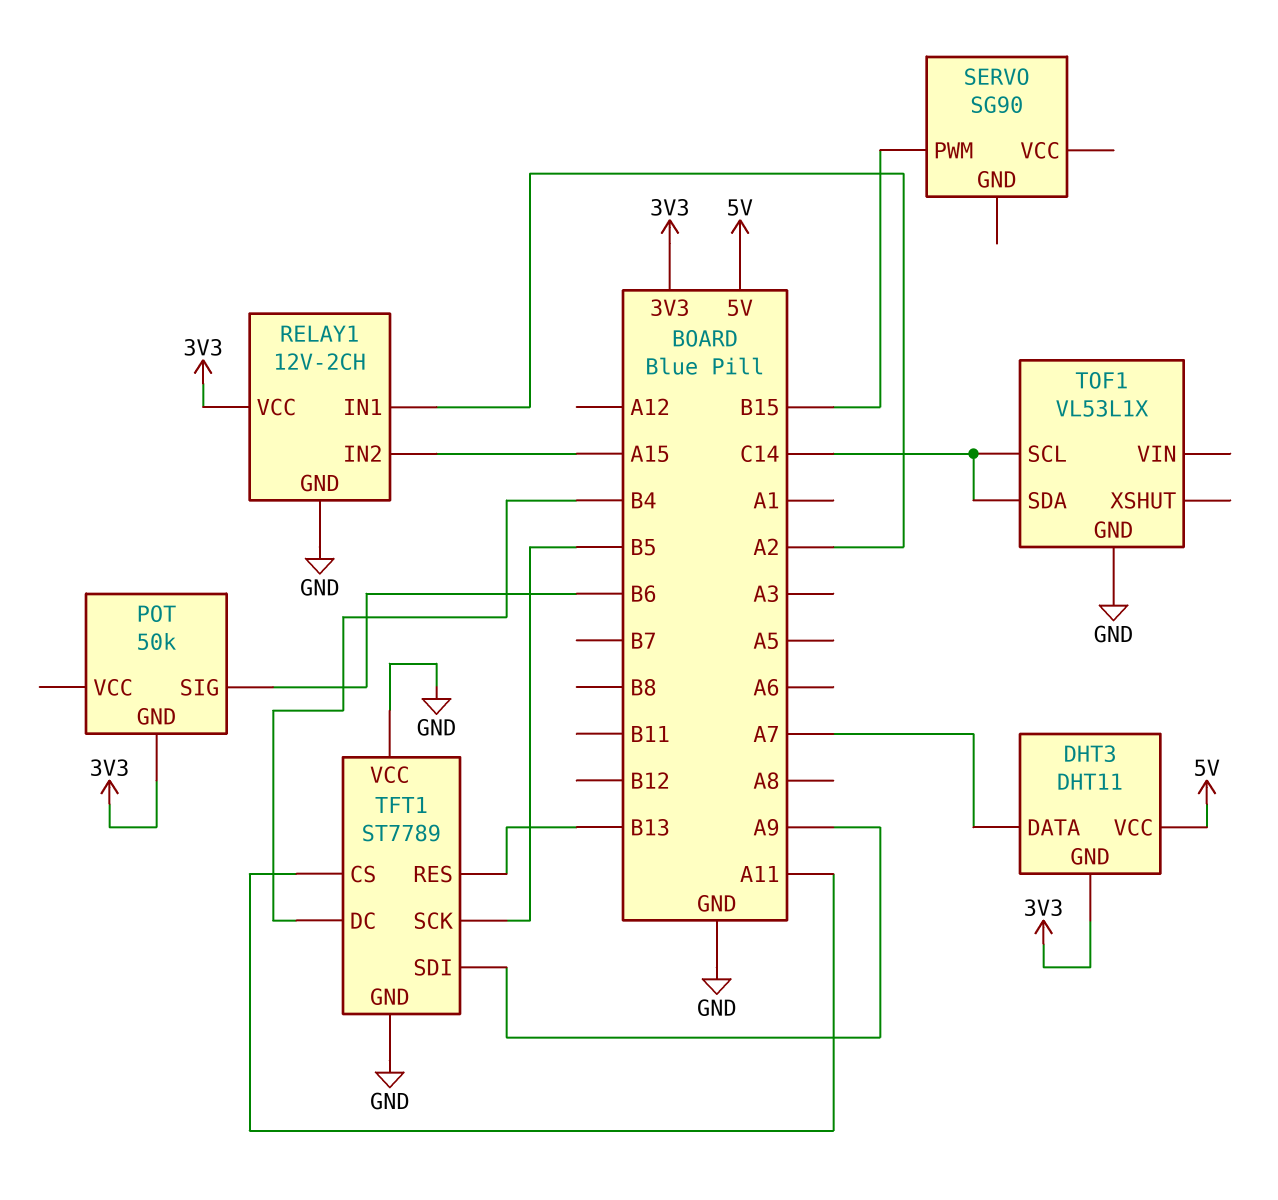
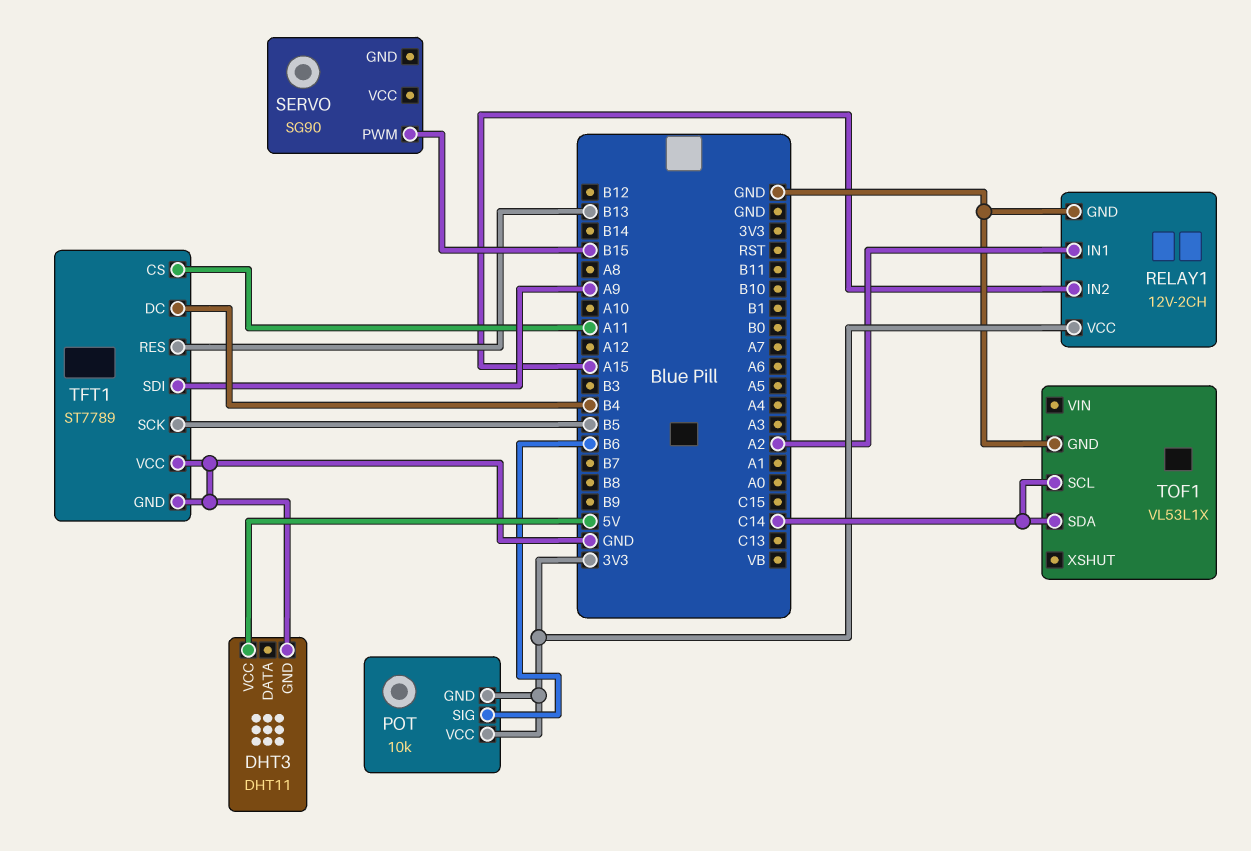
DHT3 pin DATA: A7 -> none
DHT3 pin GND: 3V3 -> GND
POT: 50k -> 10k
POT pin VCC: none -> 3V3

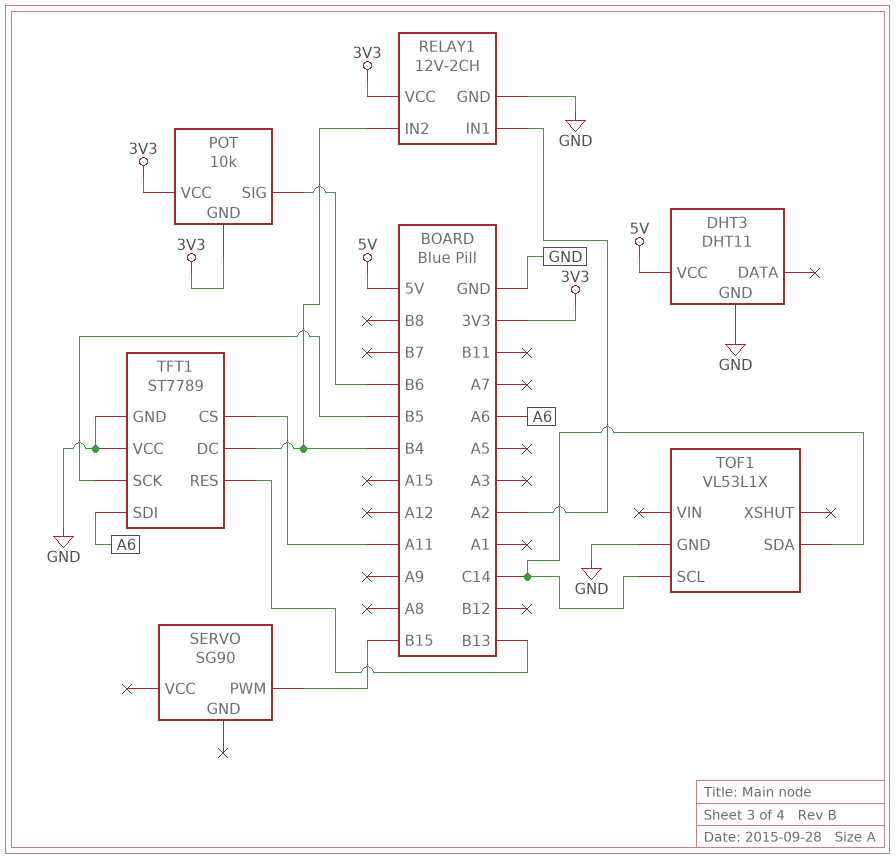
RELAY1 pin IN2: A15 -> B4
TFT1 pin SDI: A9 -> A6

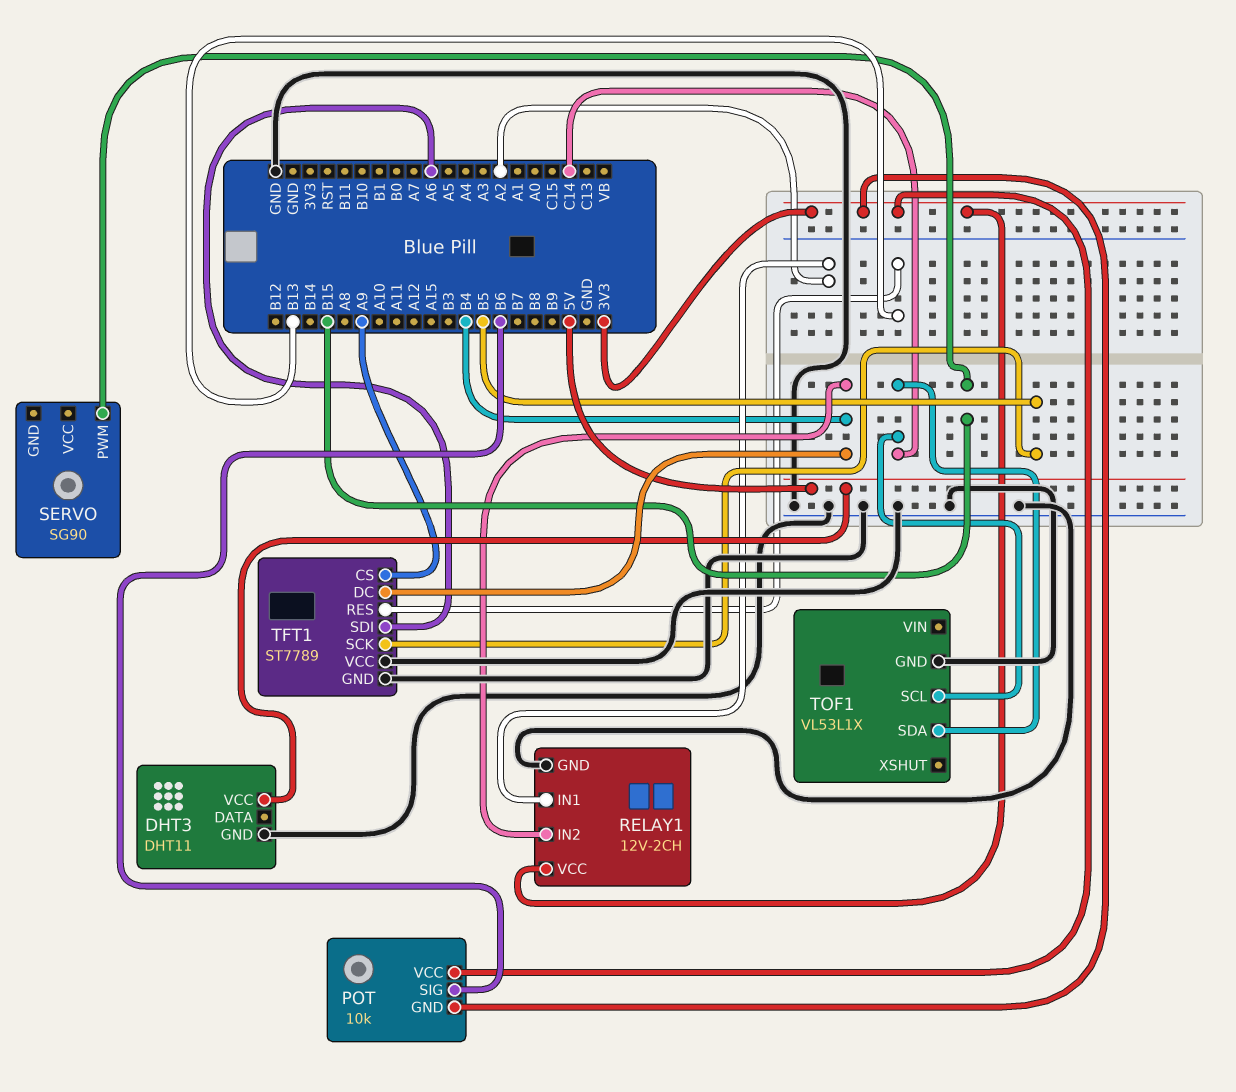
TFT1 pin CS: A11 -> A9

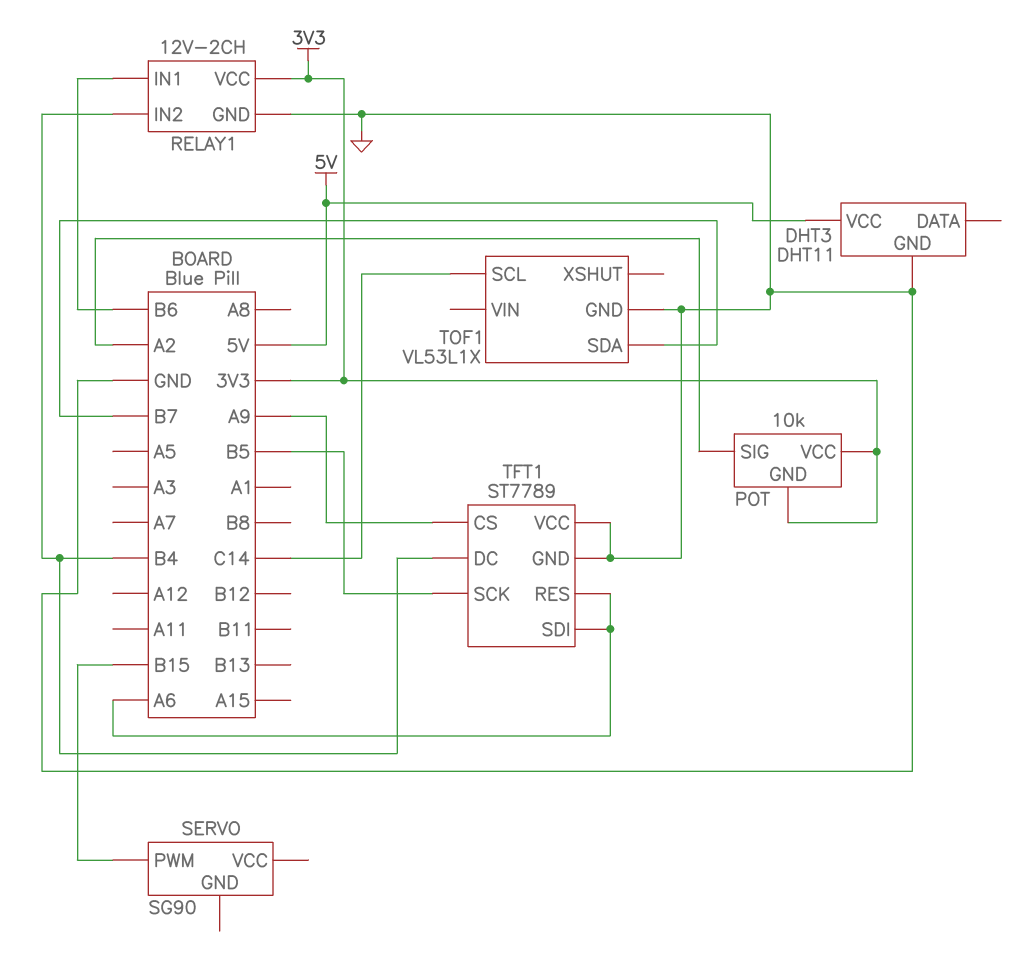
POT pin SIG: B6 -> A2
RELAY1 pin IN1: A2 -> B6
TFT1 pin RES: B13 -> A6
TOF1 pin SDA: C14 -> B7

